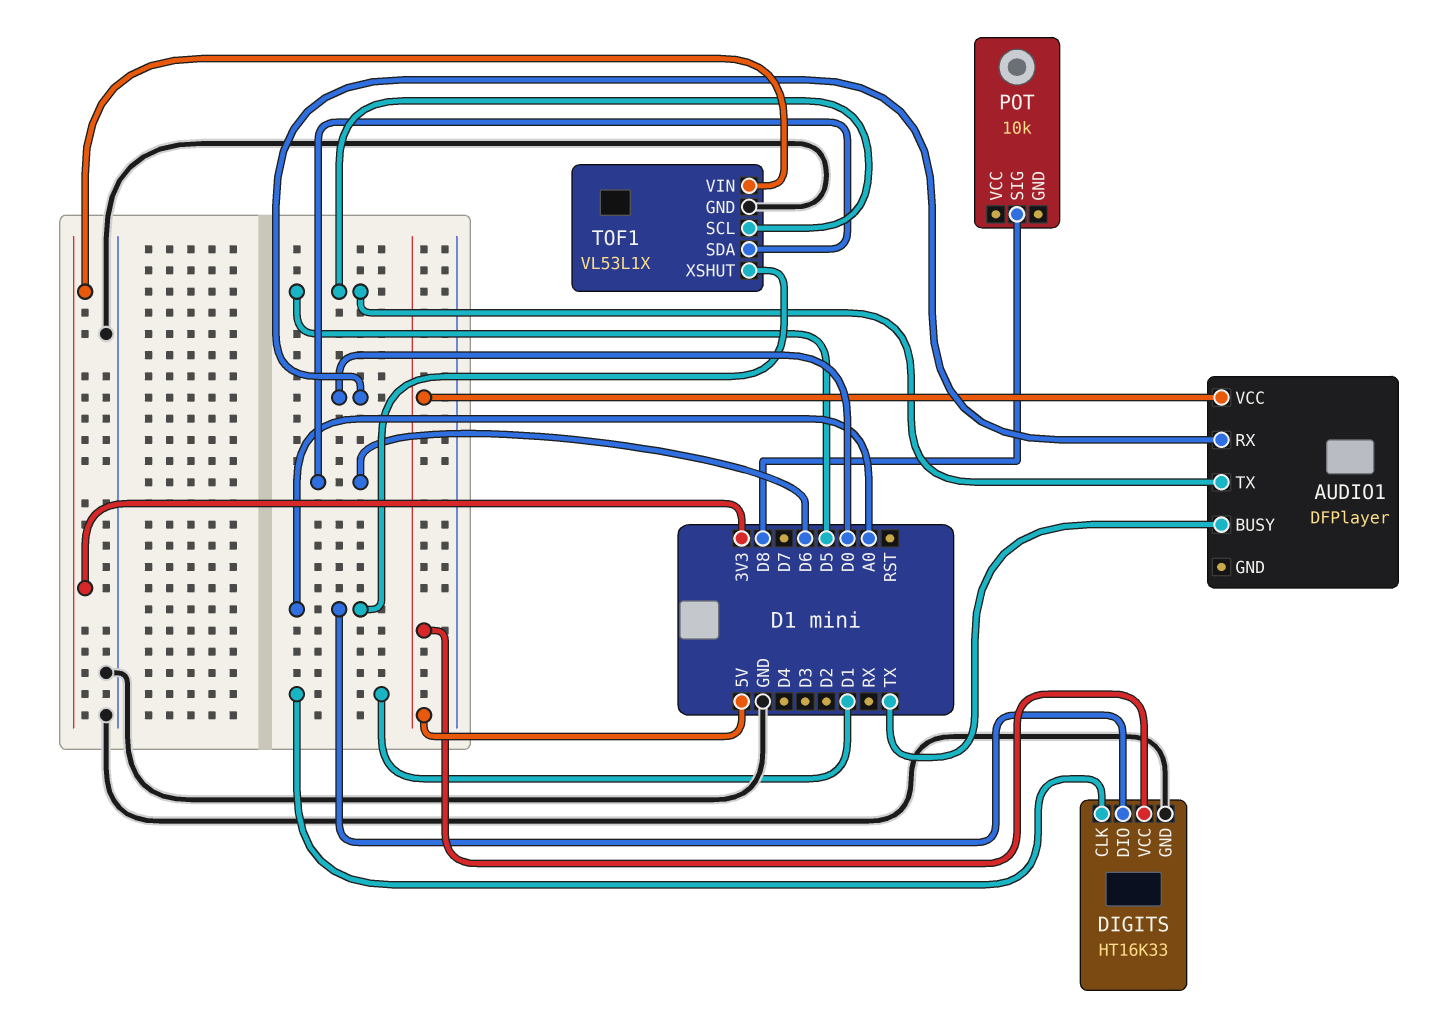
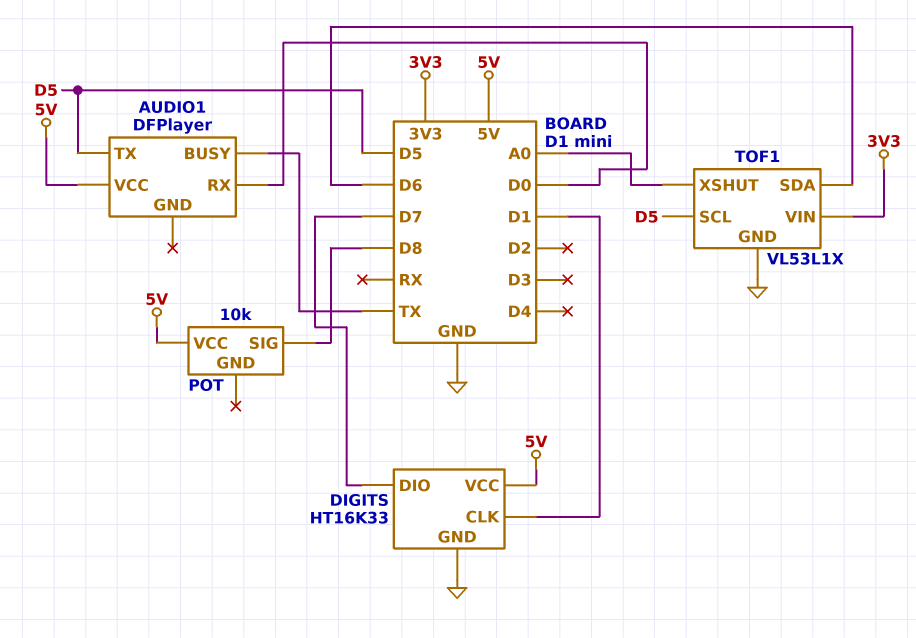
DIGITS pin DIO: A0 -> D7
POT pin VCC: none -> 5V

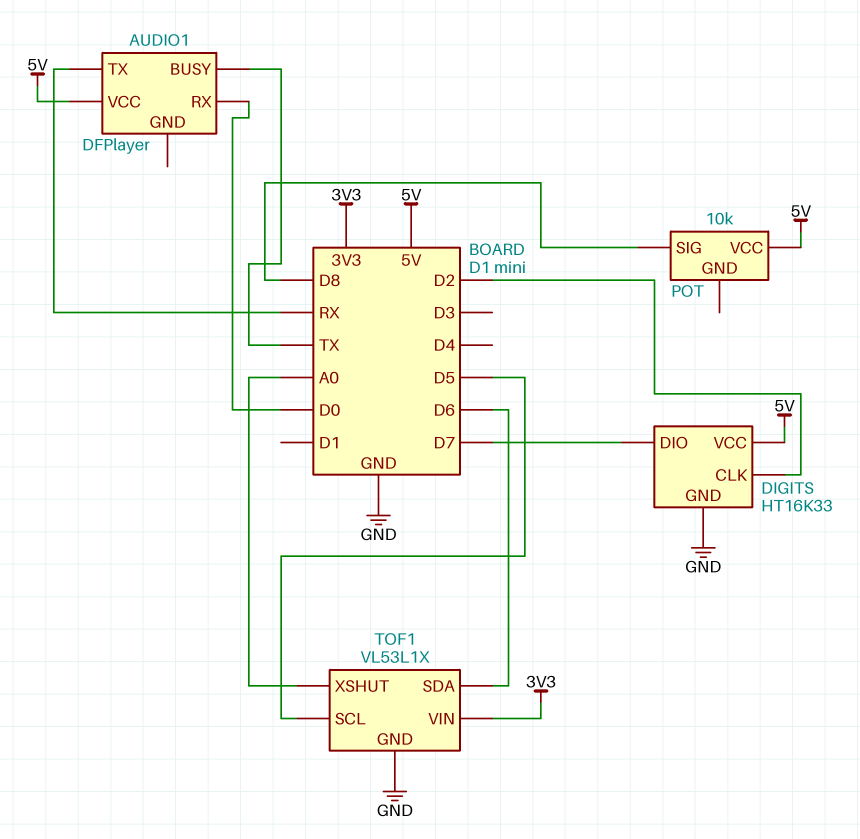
AUDIO1 pin TX: D5 -> RX
DIGITS pin CLK: D1 -> D2

